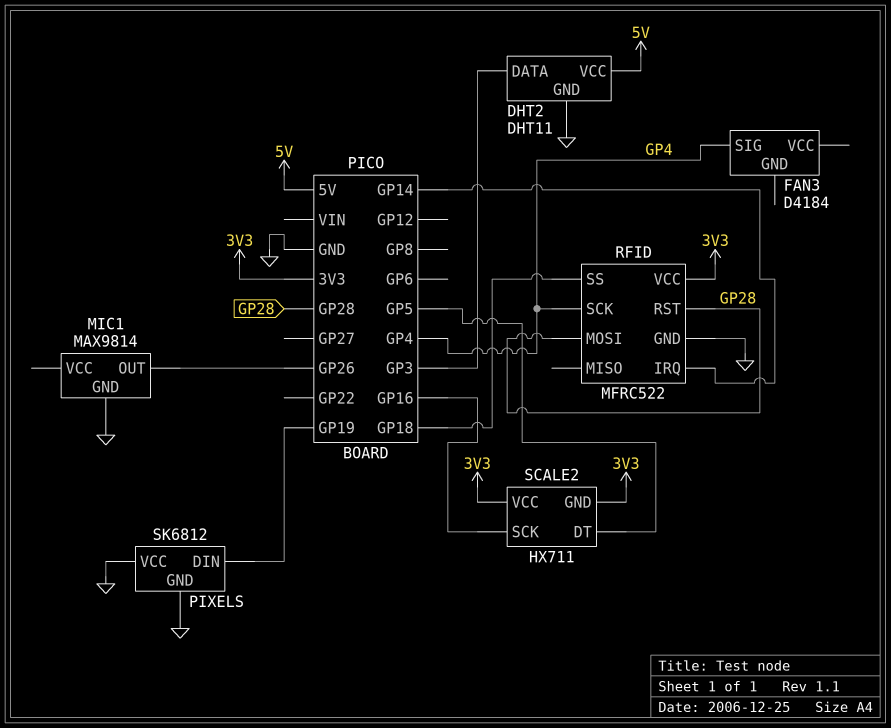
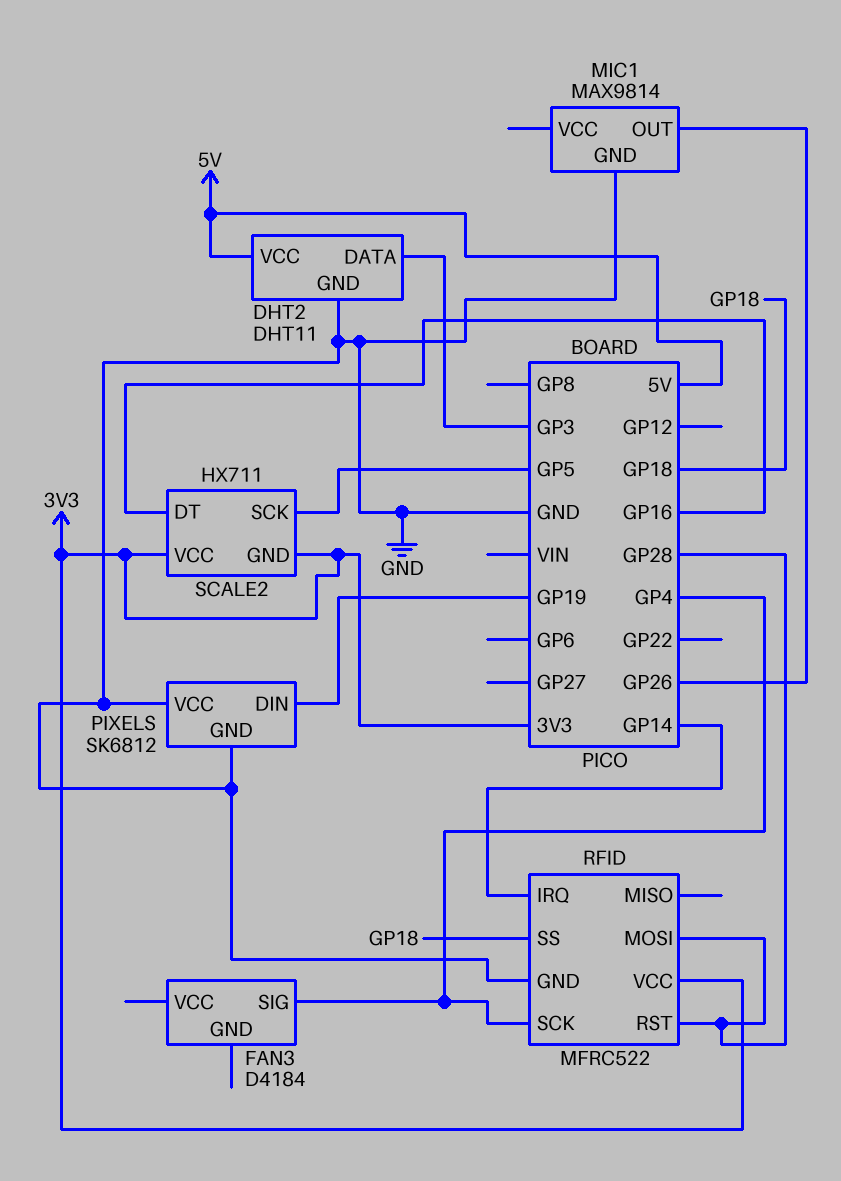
SCALE2 pin DT: GP5 -> GP16
SCALE2 pin SCK: GP16 -> GP5

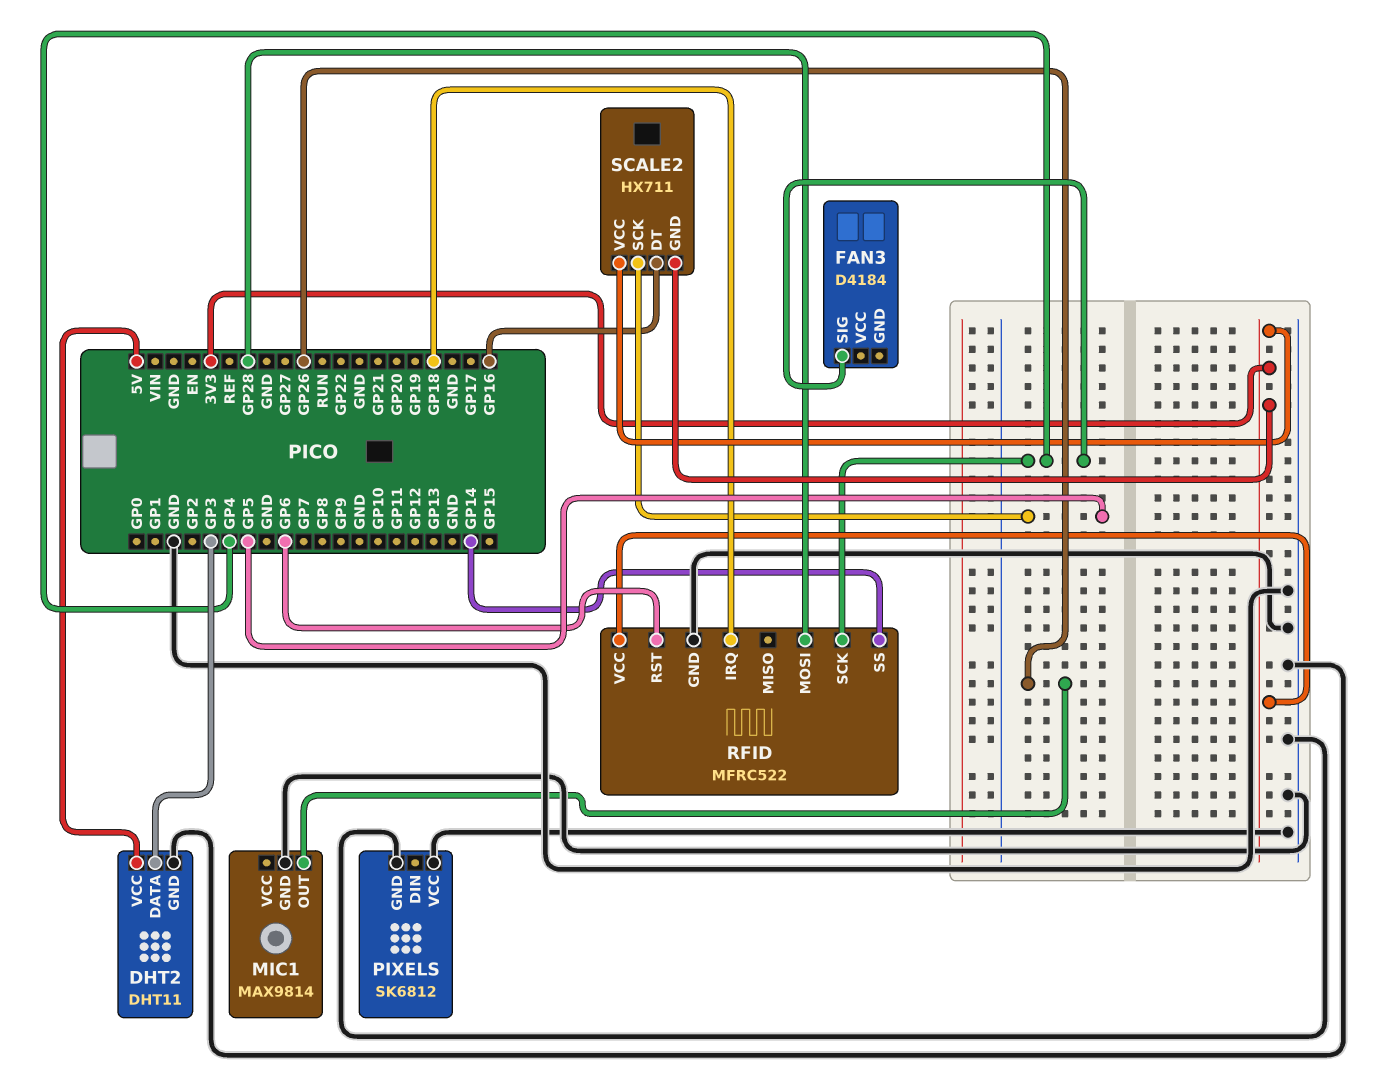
PIXELS pin DIN: GP19 -> none
RFID pin IRQ: GP14 -> GP18
RFID pin RST: GP28 -> GP6
RFID pin SS: GP18 -> GP14

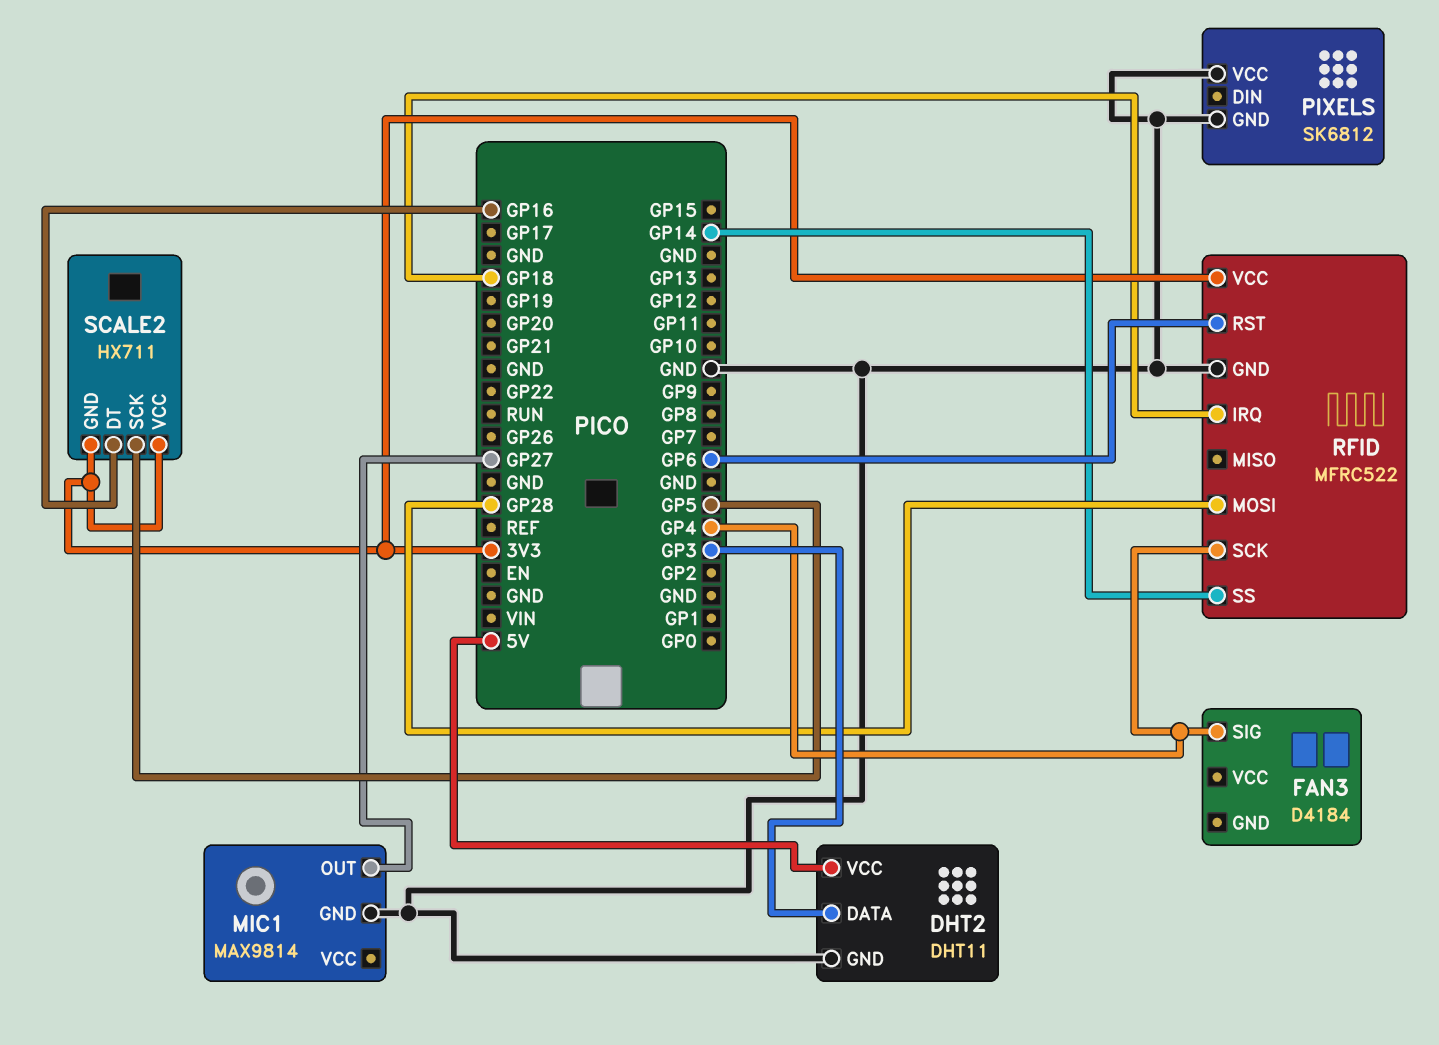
MIC1 pin OUT: GP26 -> GP27

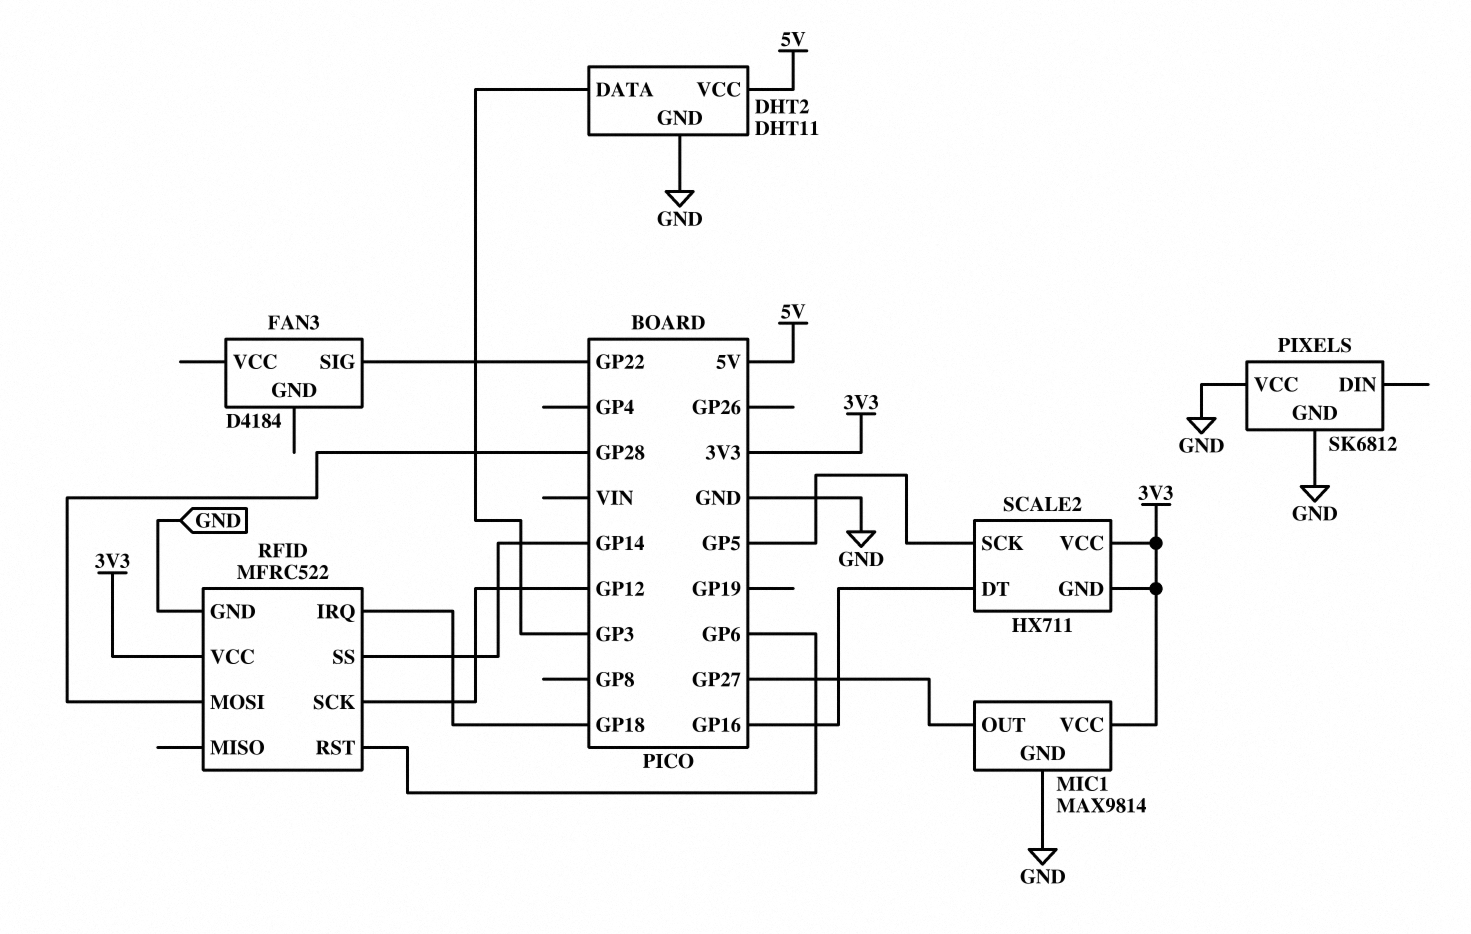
FAN3 pin SIG: GP4 -> GP22
MIC1 pin VCC: none -> 3V3
RFID pin SCK: GP4 -> GP12

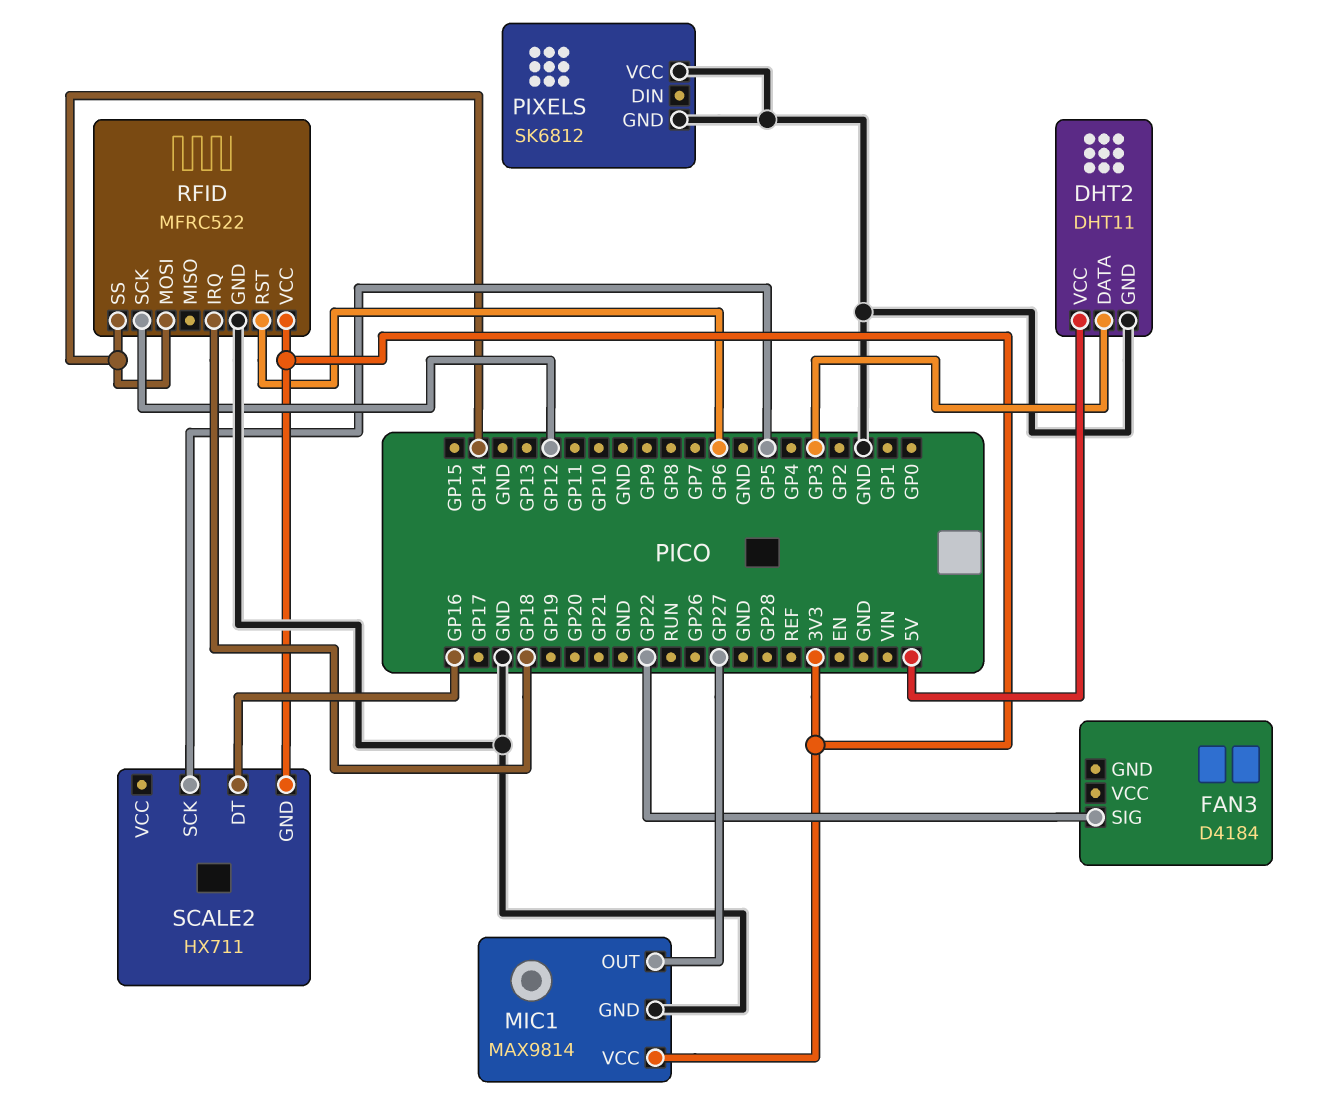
RFID pin MOSI: GP28 -> GP14
SCALE2 pin VCC: 3V3 -> none

